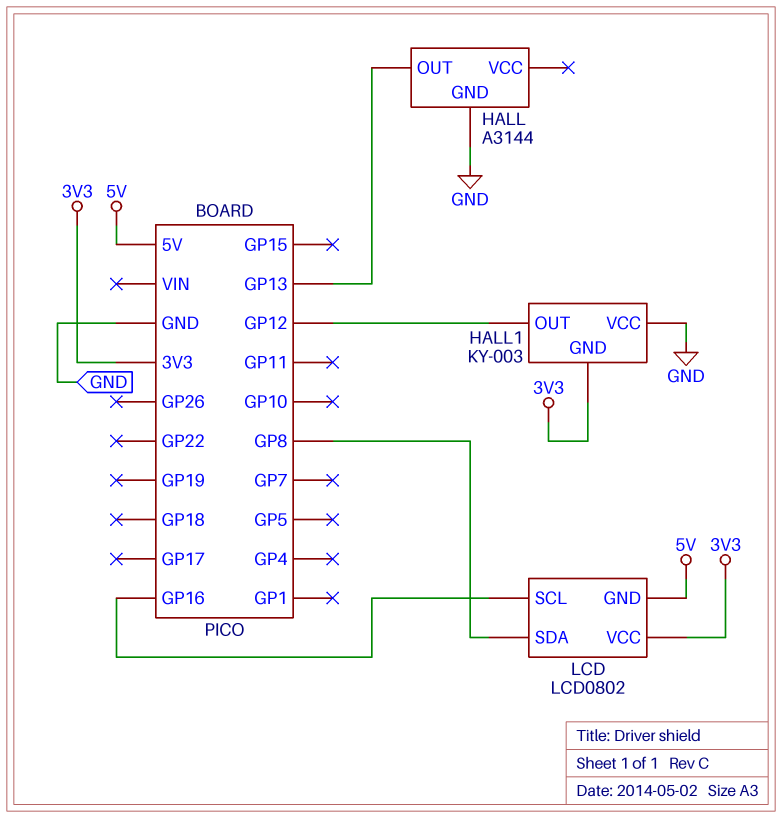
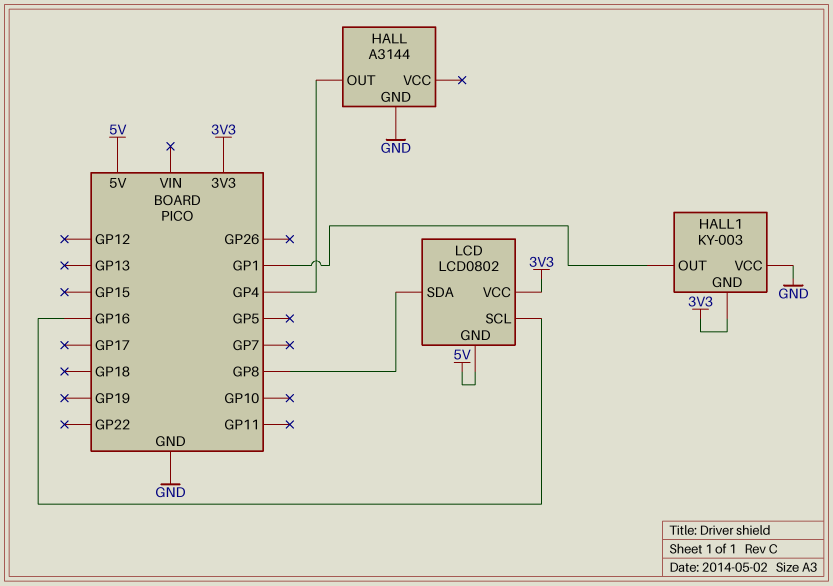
HALL pin OUT: GP13 -> GP4
HALL1 pin OUT: GP12 -> GP1

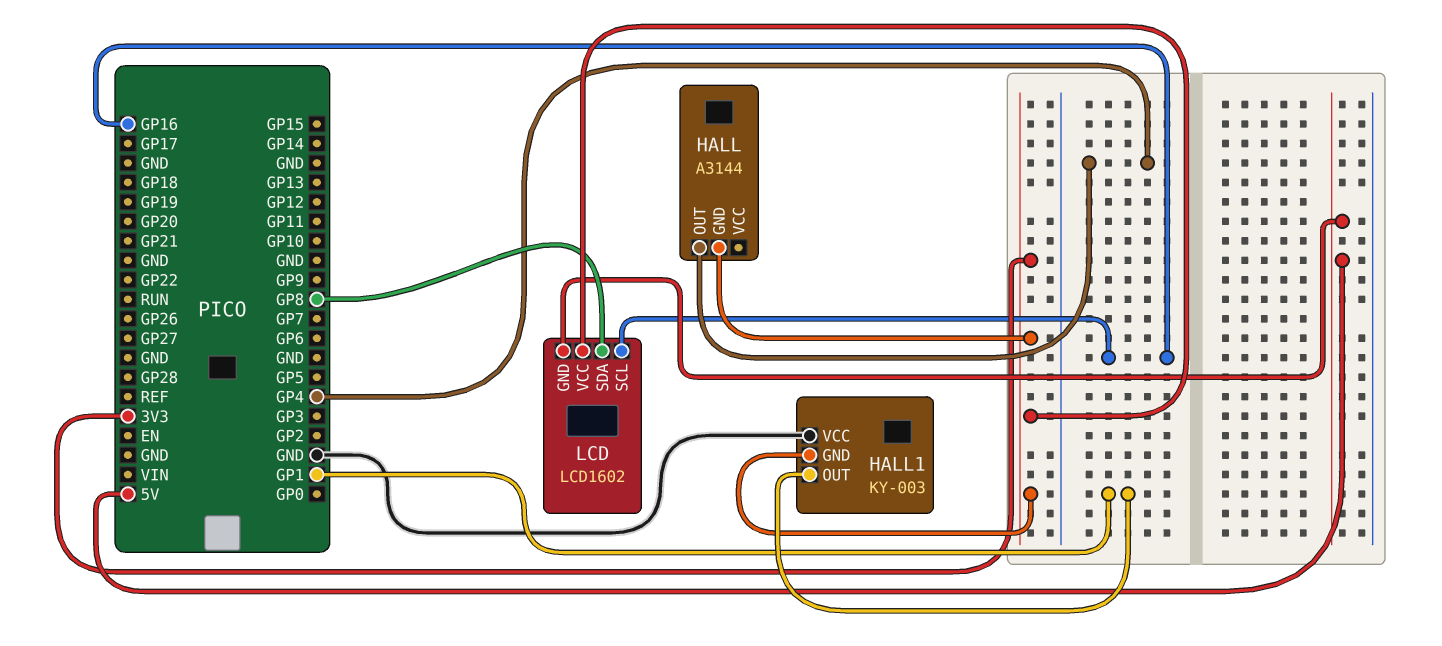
HALL pin GND: GND -> 3V3
LCD: LCD0802 -> LCD1602

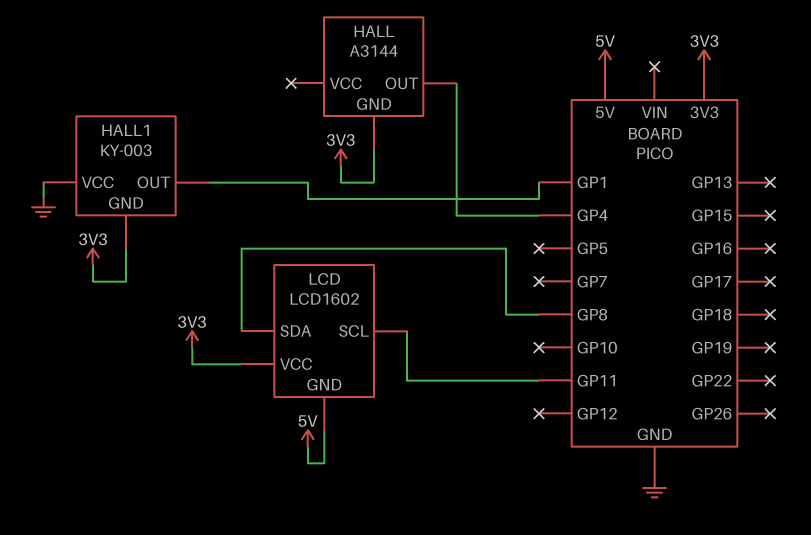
LCD pin SCL: GP16 -> GP11

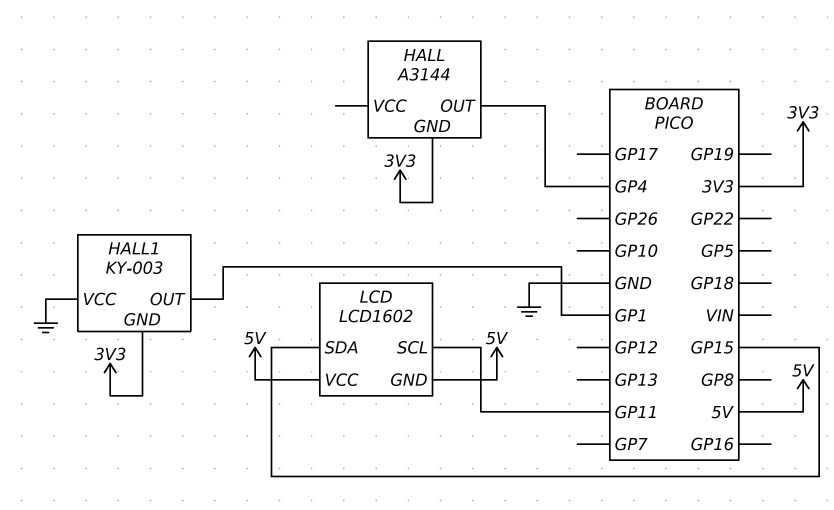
LCD pin SDA: GP8 -> GP15
LCD pin VCC: 3V3 -> 5V

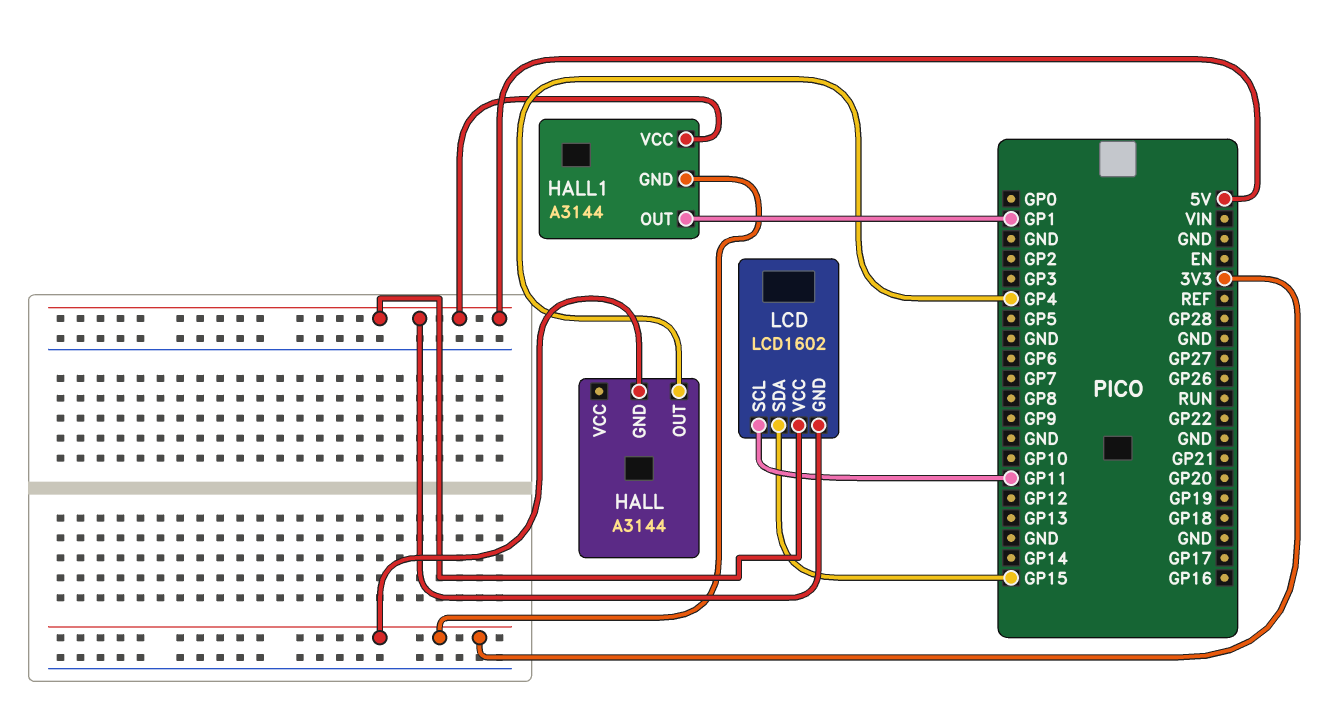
HALL1: KY-003 -> A3144
HALL1 pin VCC: GND -> 5V

